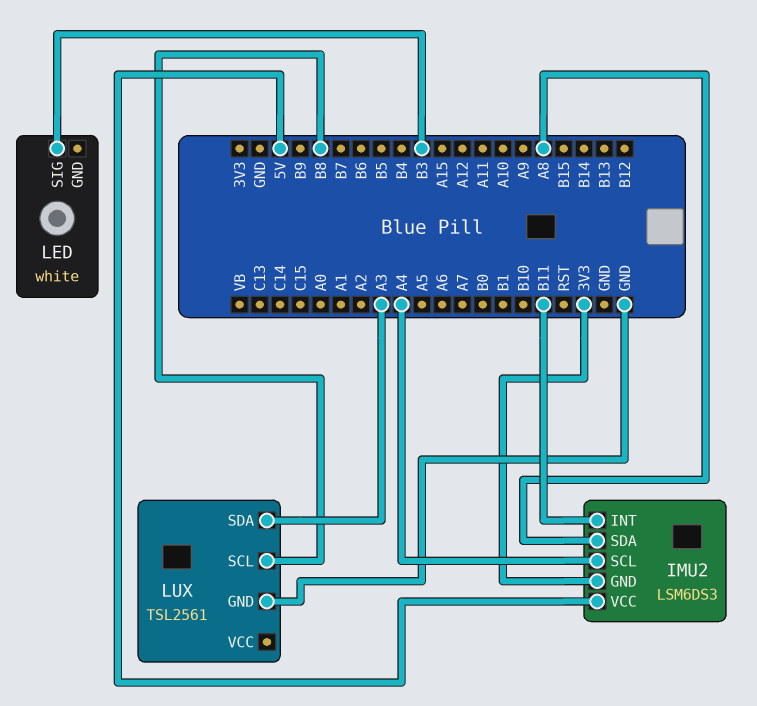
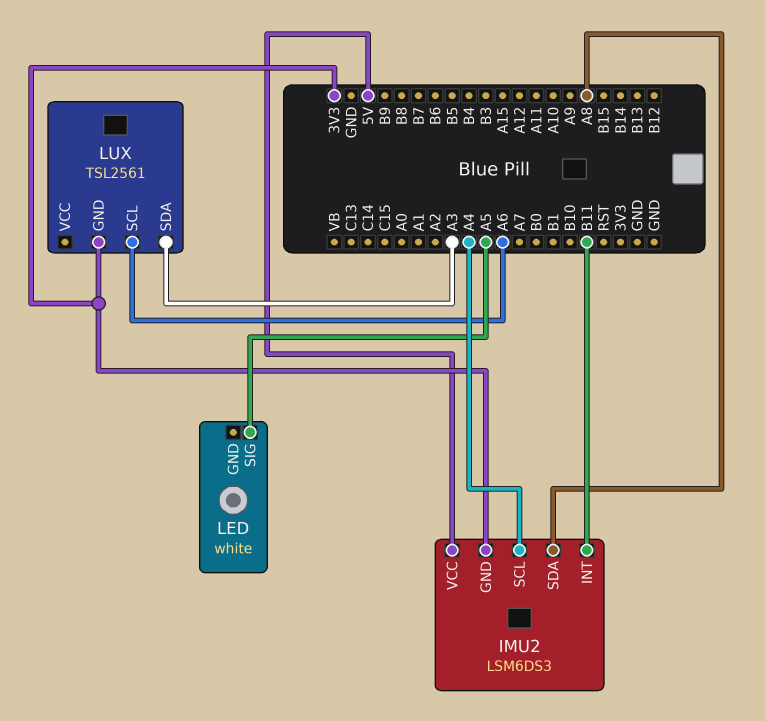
LED pin SIG: B3 -> A5
LUX pin GND: GND -> 3V3
LUX pin SCL: B8 -> A6

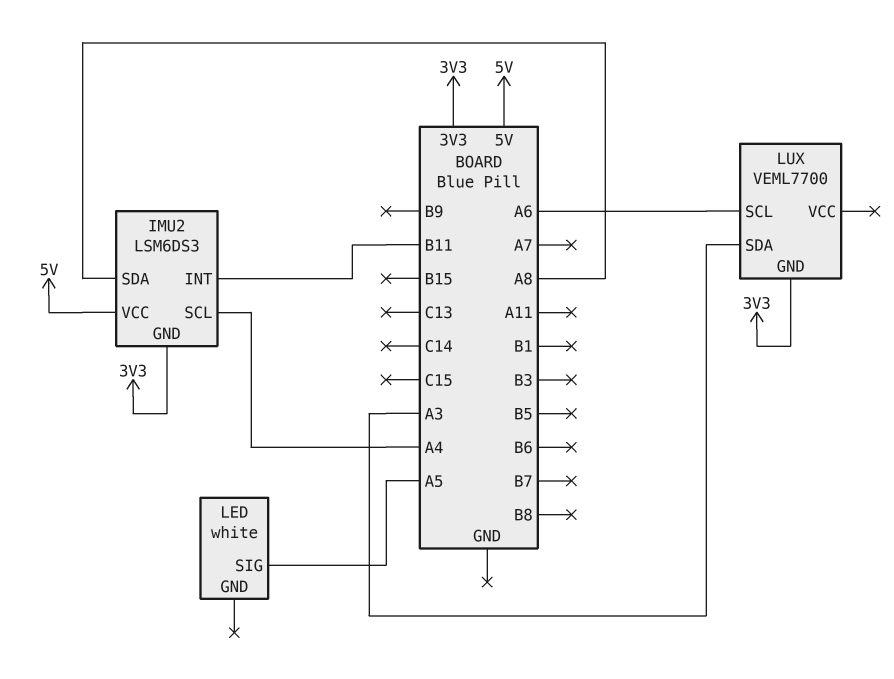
LUX: TSL2561 -> VEML7700

